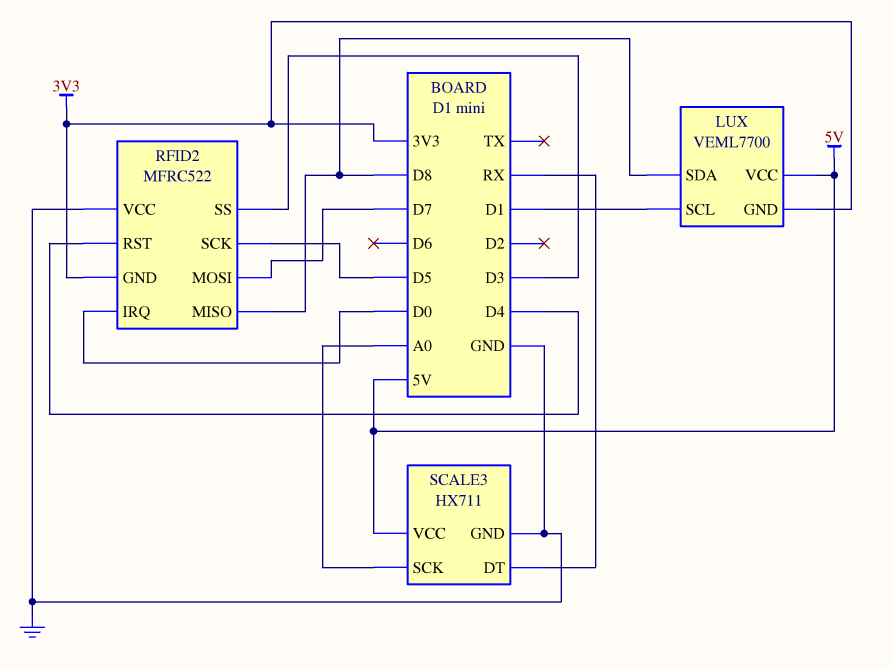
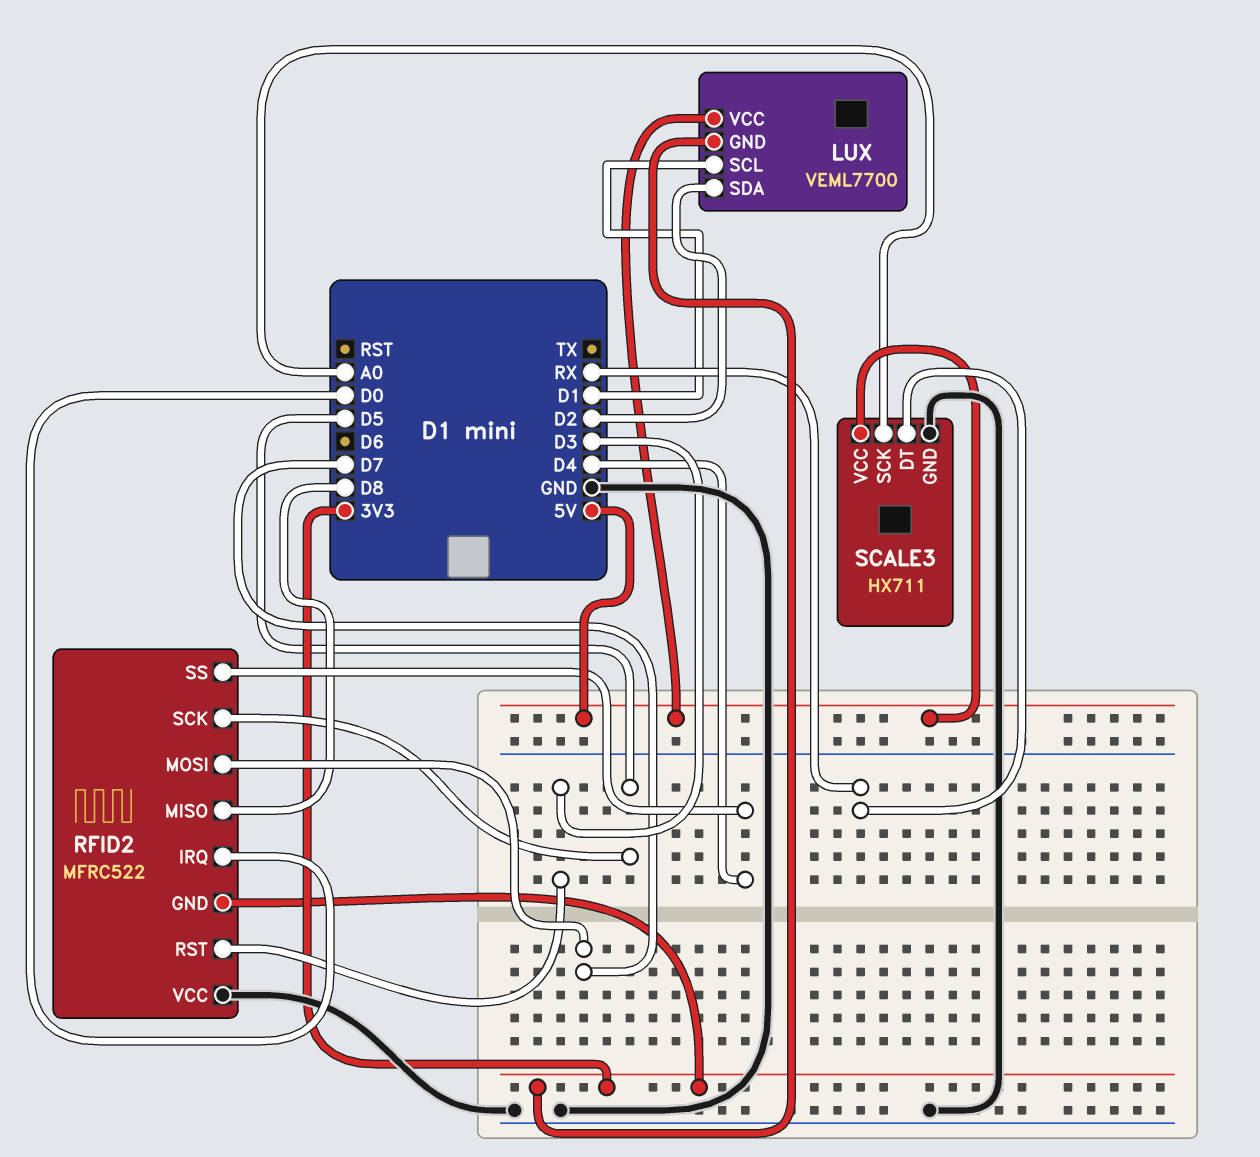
LUX pin SDA: D8 -> D2
RFID2 pin RST: D4 -> D3
RFID2 pin SS: D3 -> D4

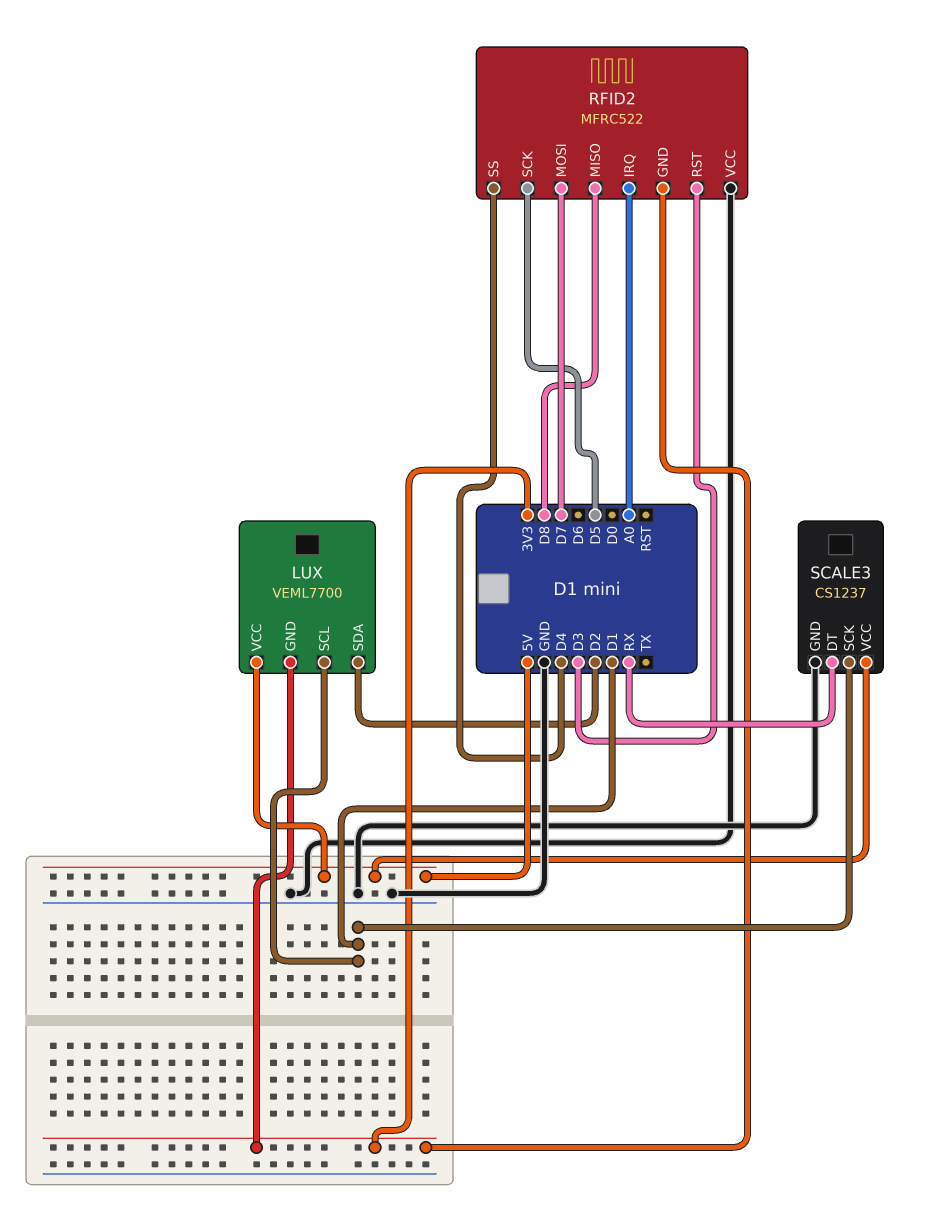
RFID2 pin IRQ: D0 -> A0
SCALE3: HX711 -> CS1237
SCALE3 pin SCK: A0 -> D1

